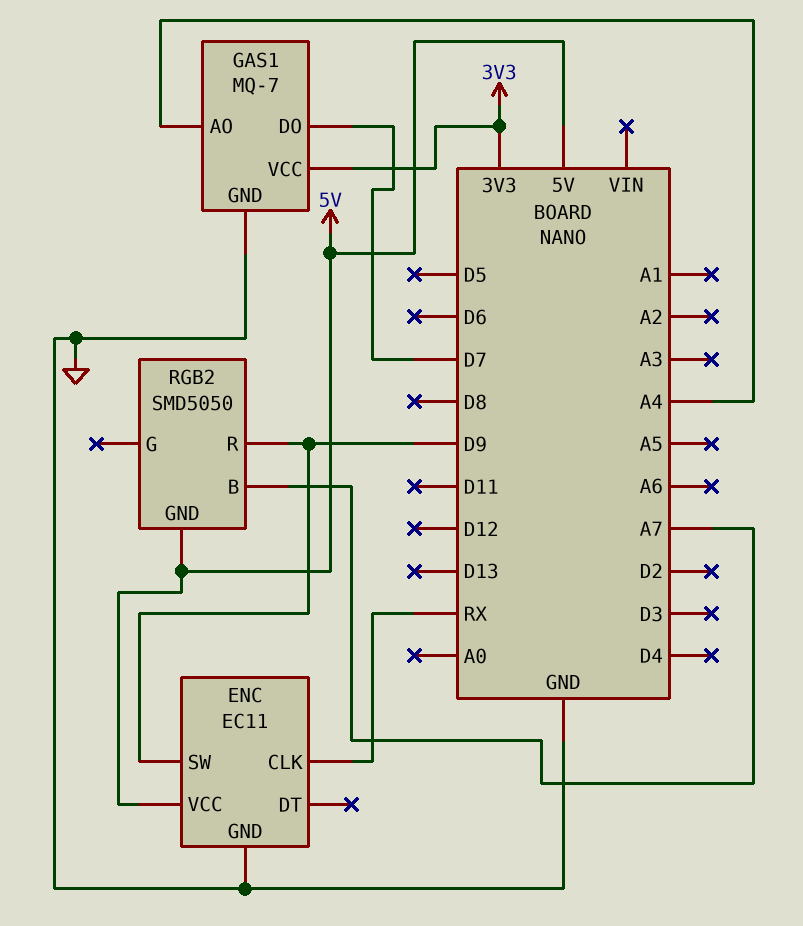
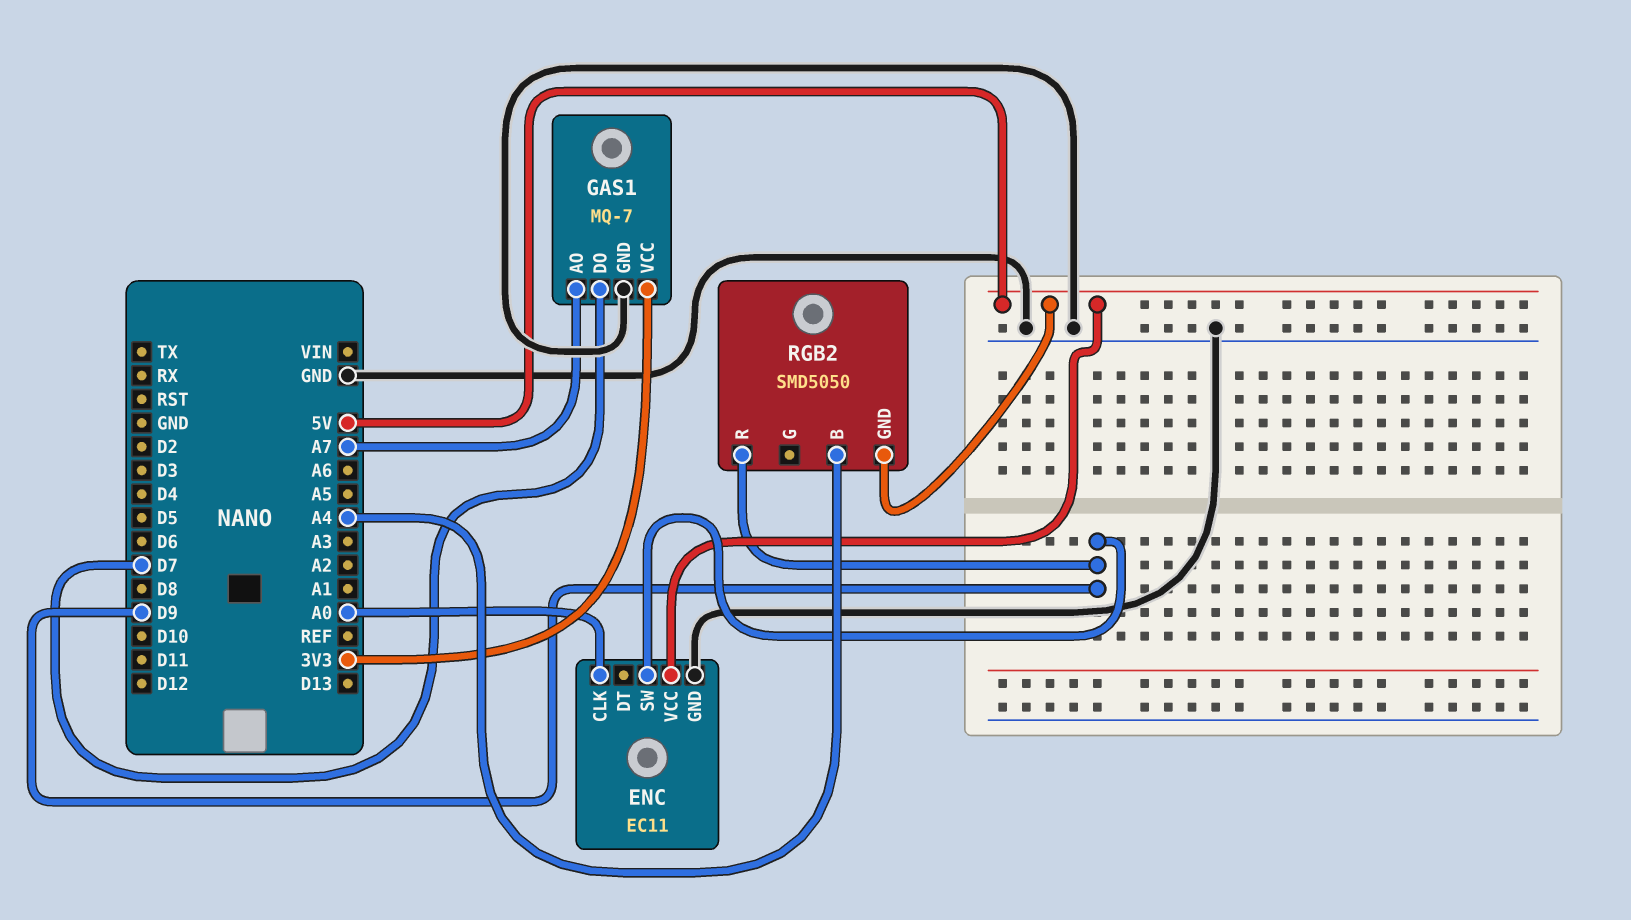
ENC pin CLK: RX -> A0
GAS1 pin AO: A4 -> A7
RGB2 pin B: A7 -> A4

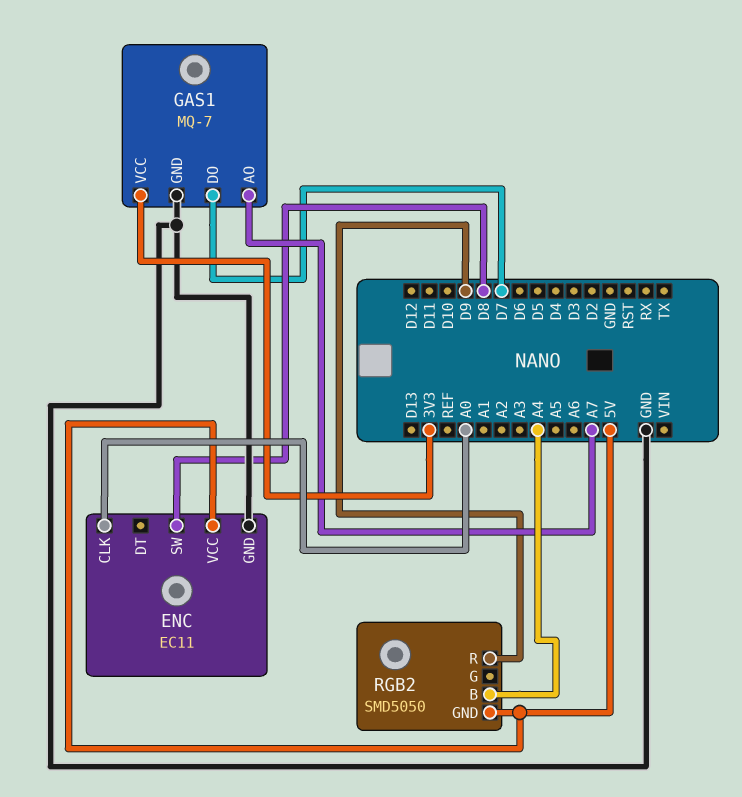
ENC pin SW: D9 -> D8

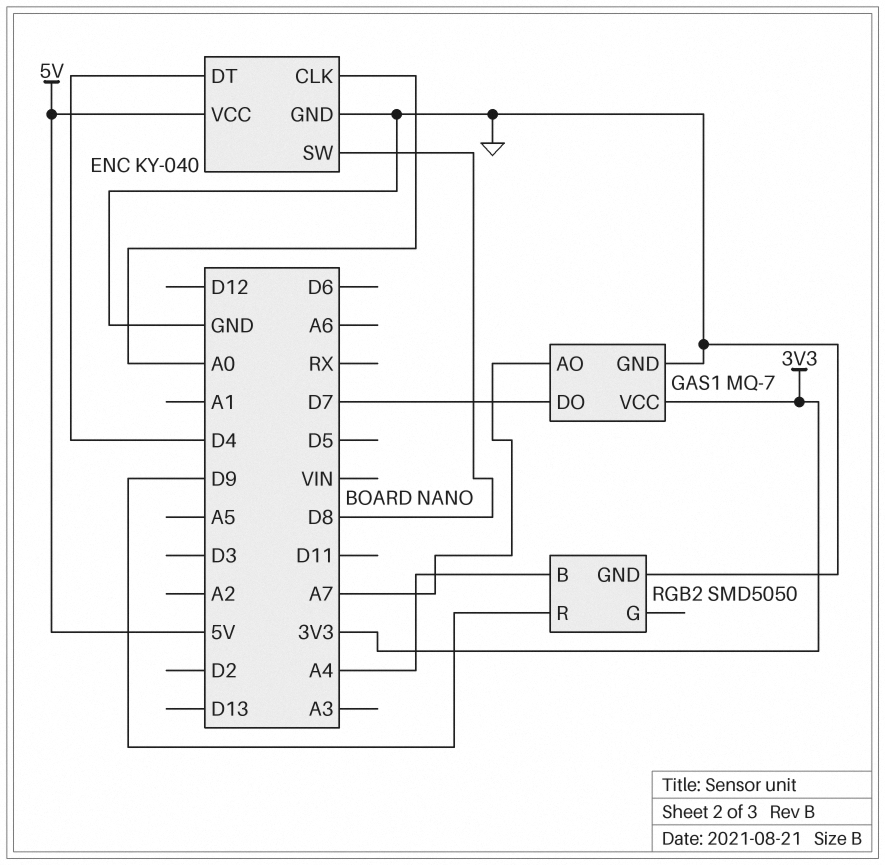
ENC: EC11 -> KY-040
ENC pin DT: none -> D4
RGB2 pin GND: 5V -> GND

